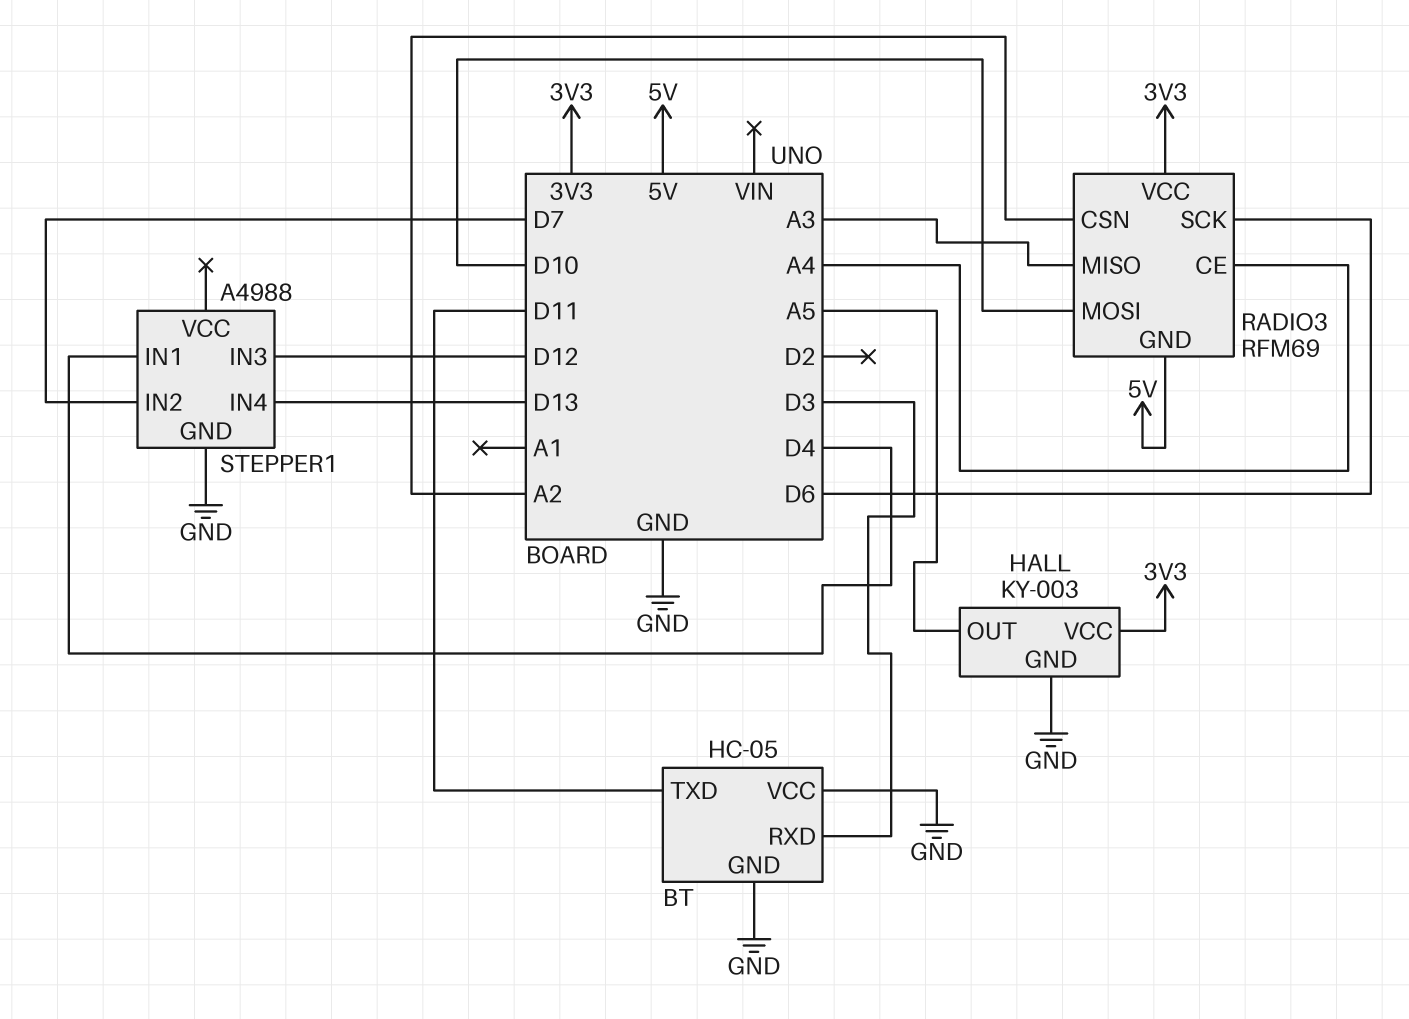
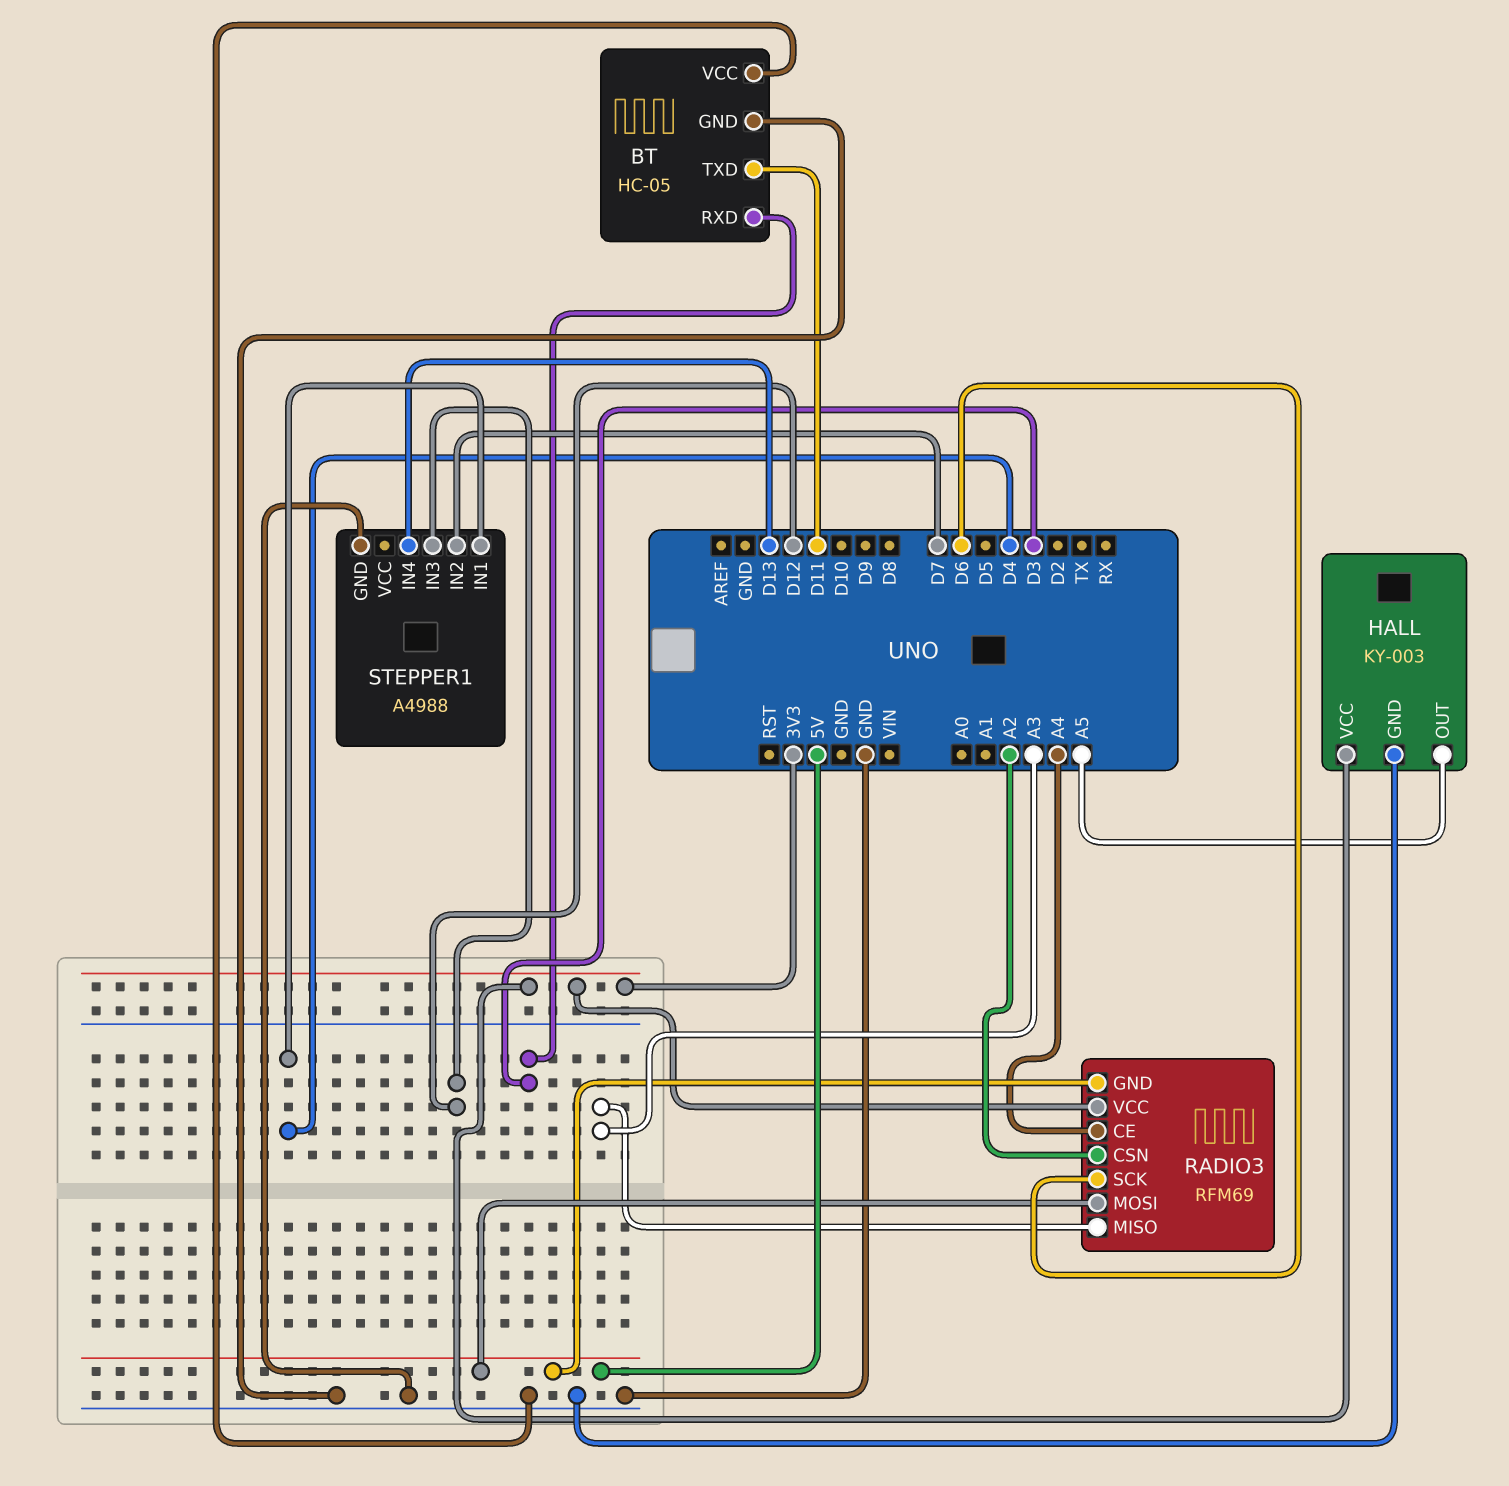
RADIO3 pin MOSI: D10 -> 5V

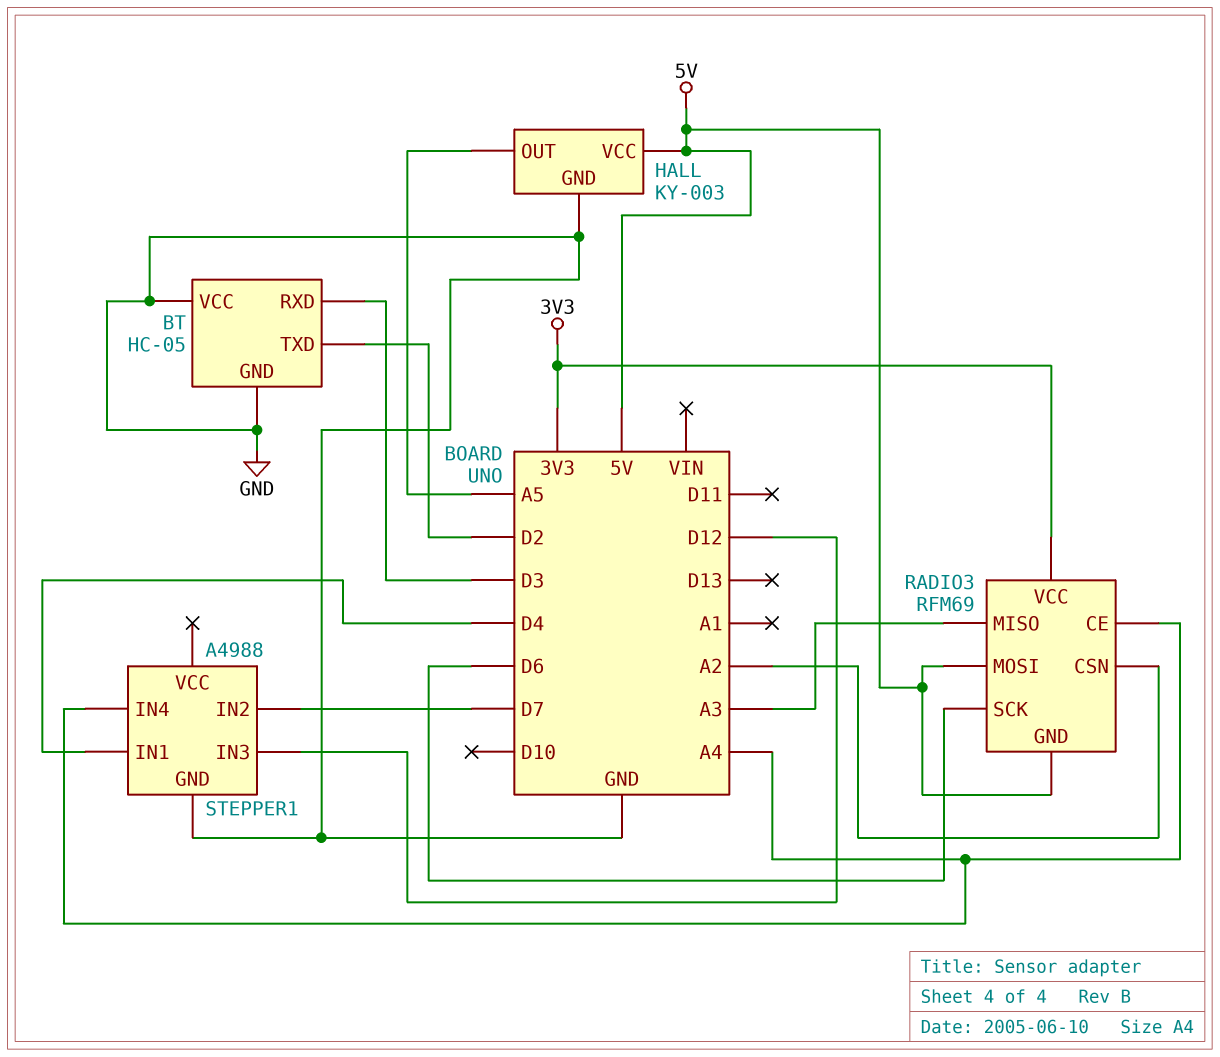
BT pin TXD: D11 -> D2
HALL pin VCC: 3V3 -> 5V
STEPPER1 pin IN4: D13 -> A4

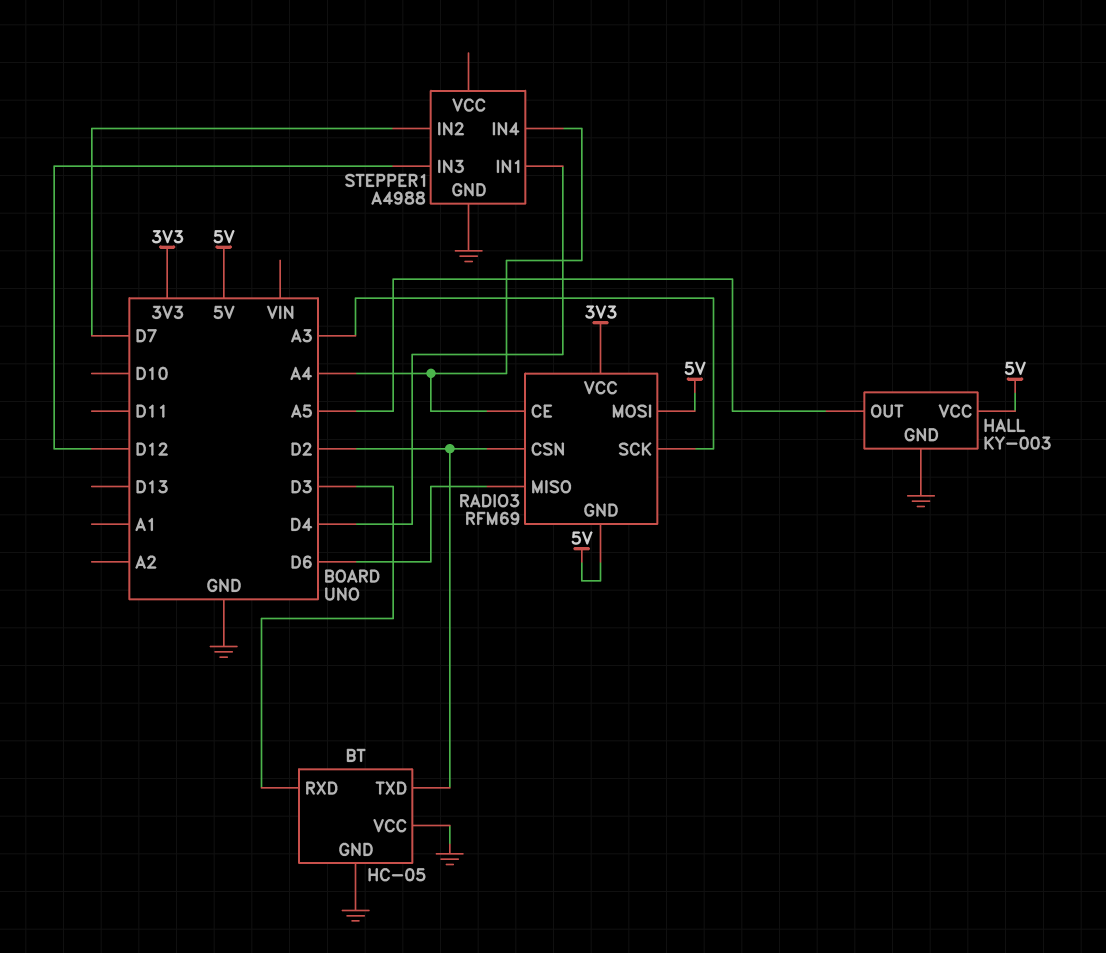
RADIO3 pin CSN: A2 -> D2
RADIO3 pin MISO: A3 -> D6
RADIO3 pin SCK: D6 -> A3

